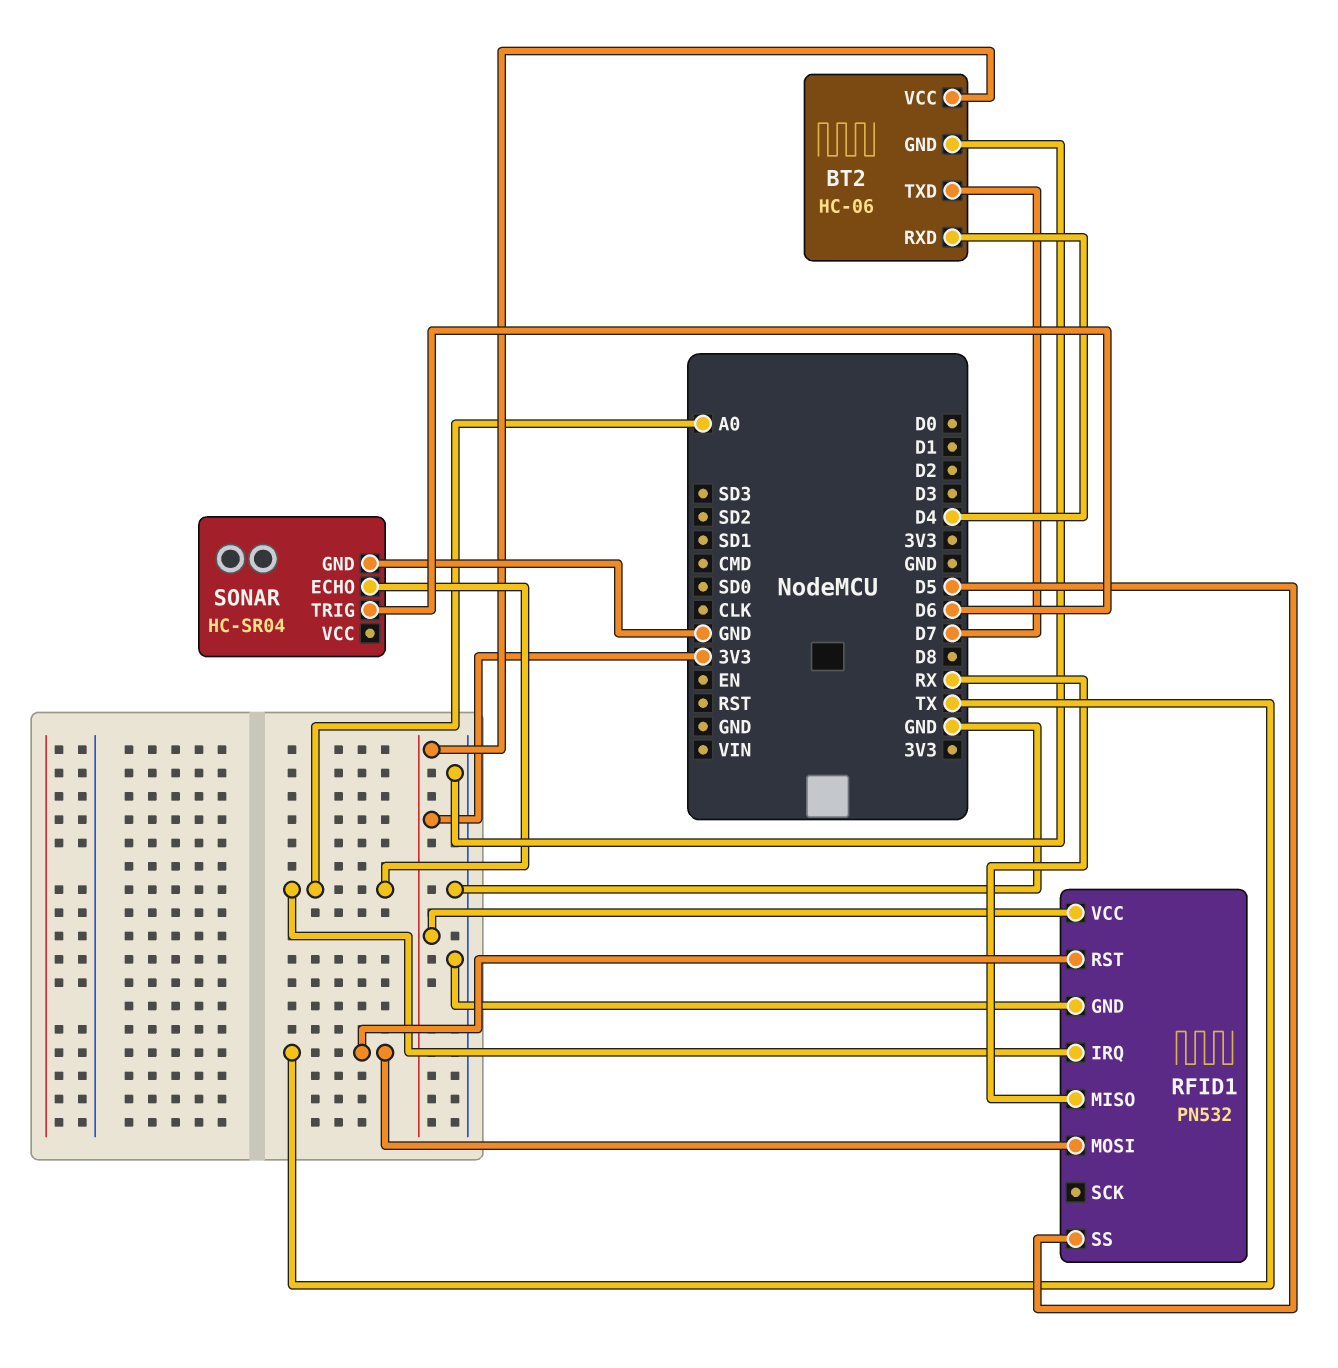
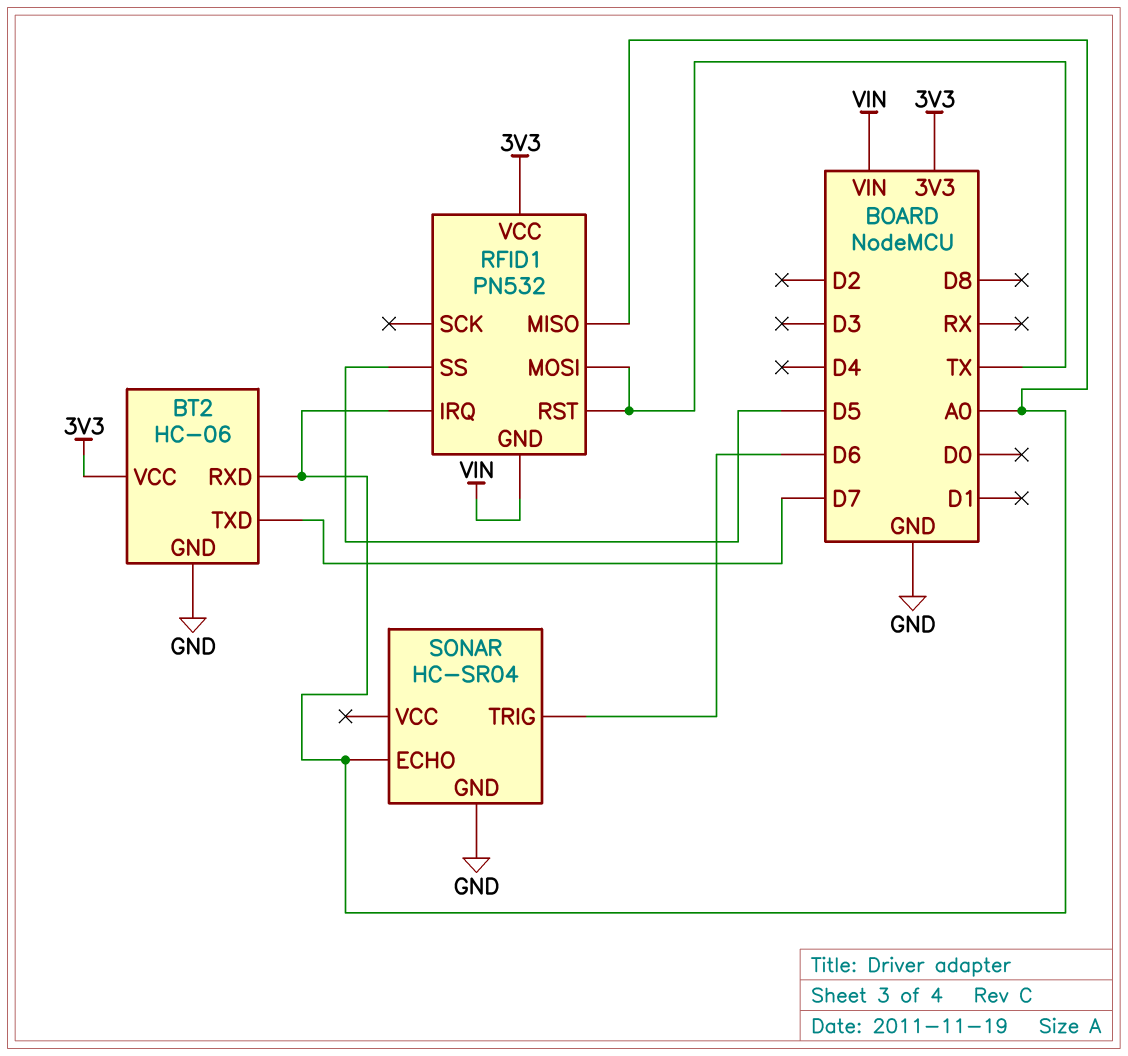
BT2 pin RXD: D4 -> A0
RFID1 pin GND: GND -> VIN
RFID1 pin MISO: RX -> A0

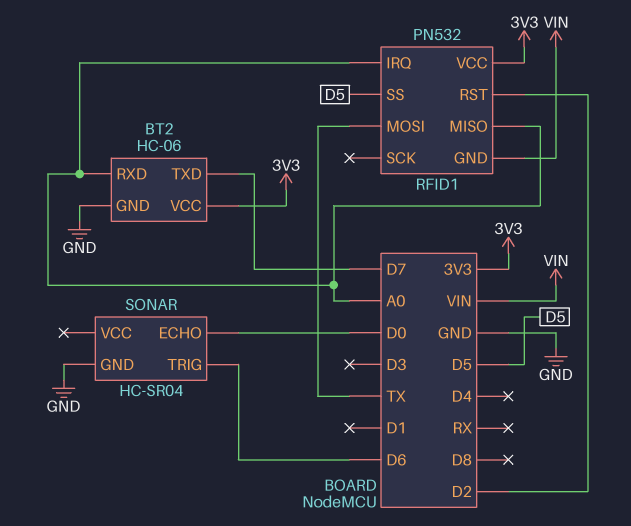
RFID1 pin RST: TX -> D2
SONAR pin ECHO: A0 -> D0

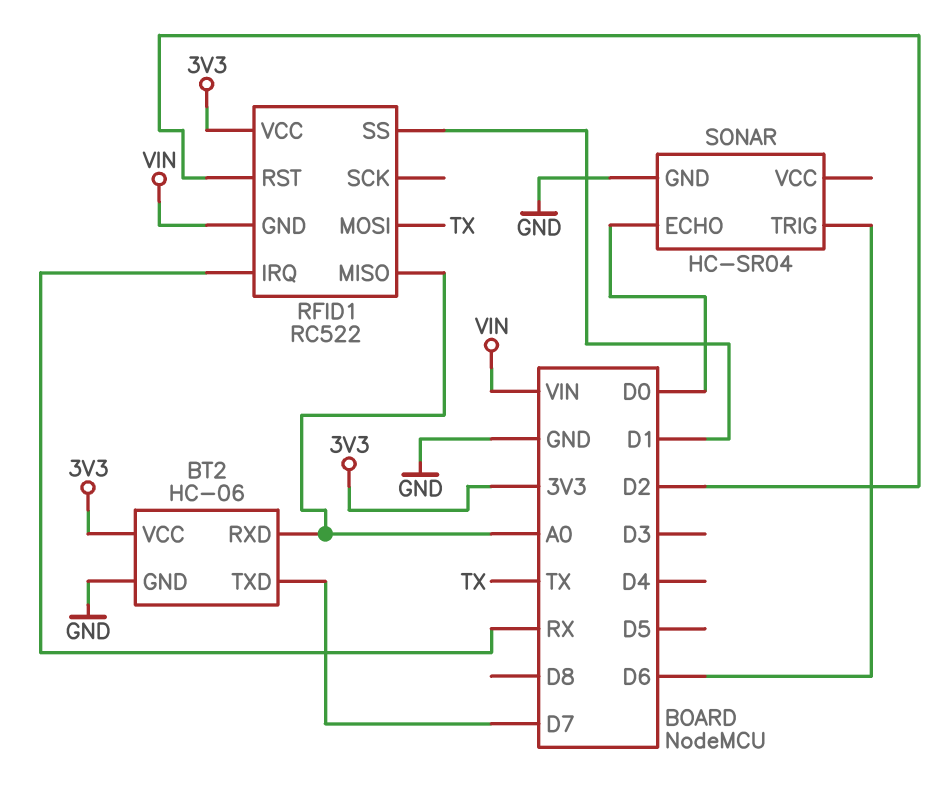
RFID1: PN532 -> RC522
RFID1 pin IRQ: A0 -> RX
RFID1 pin SS: D5 -> D1

